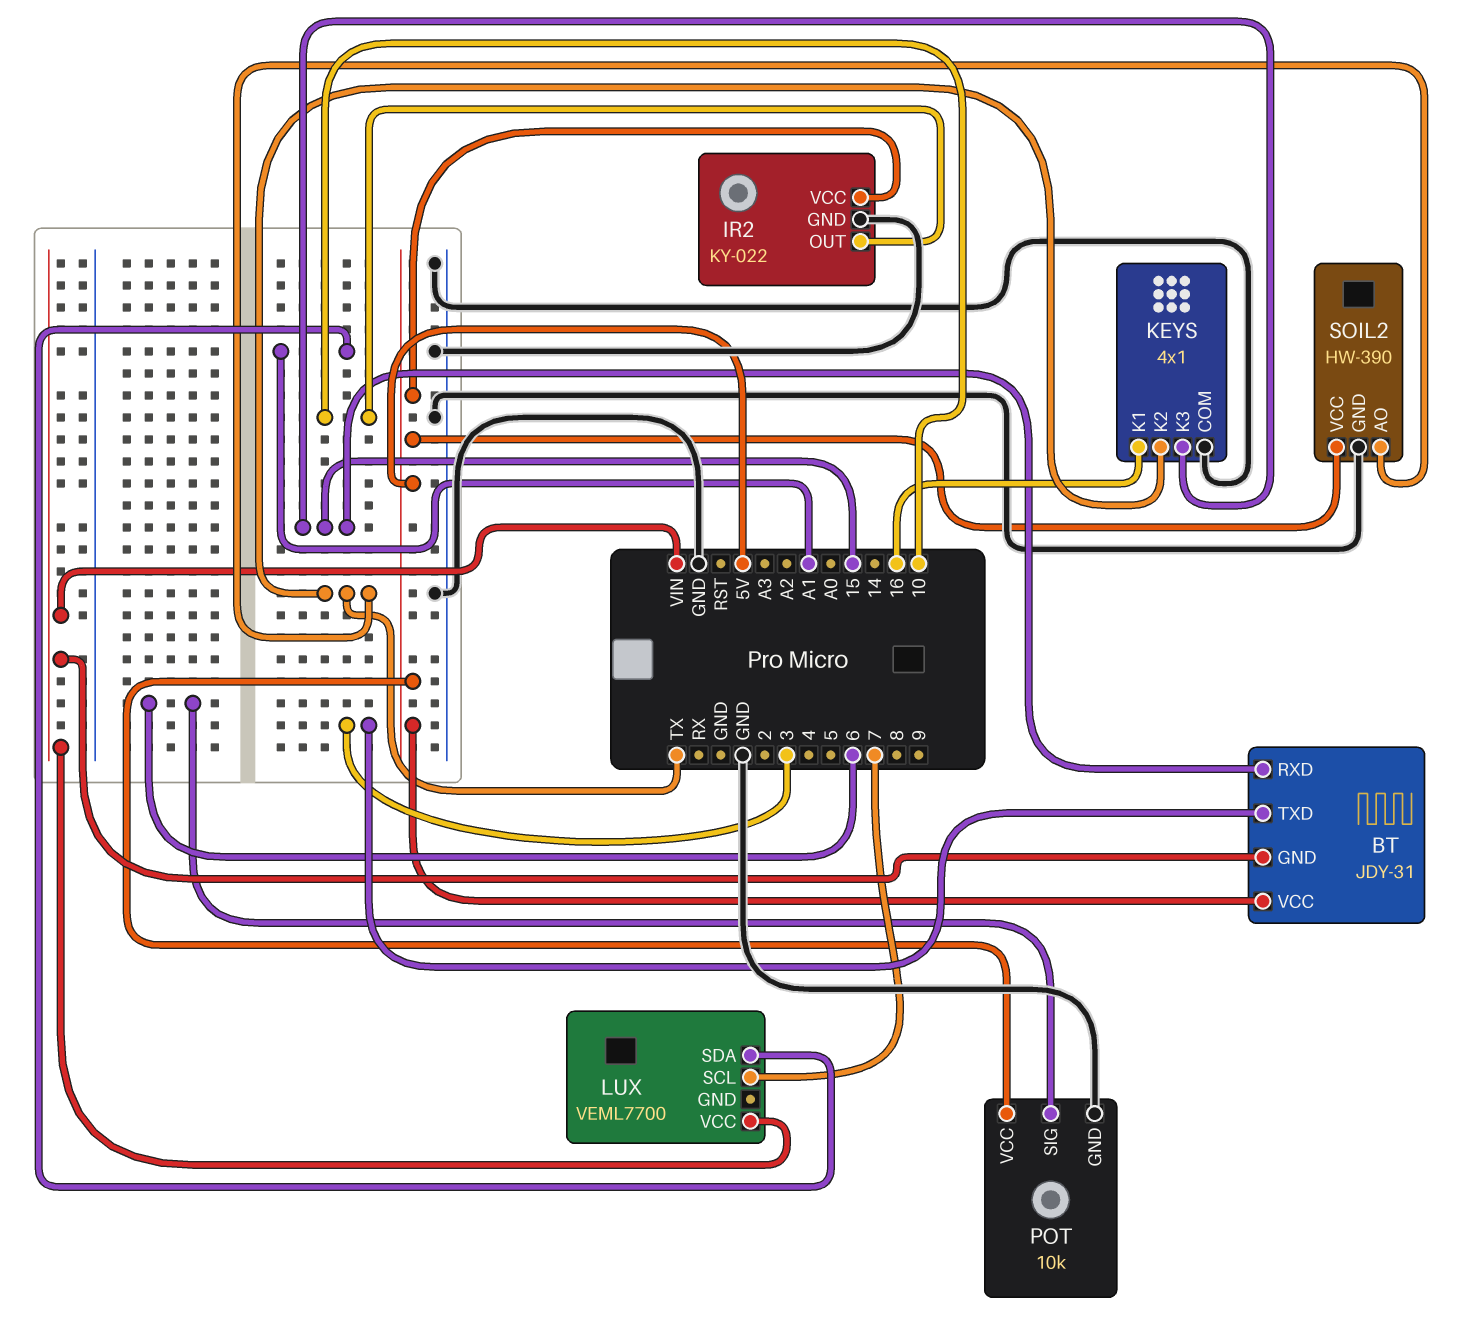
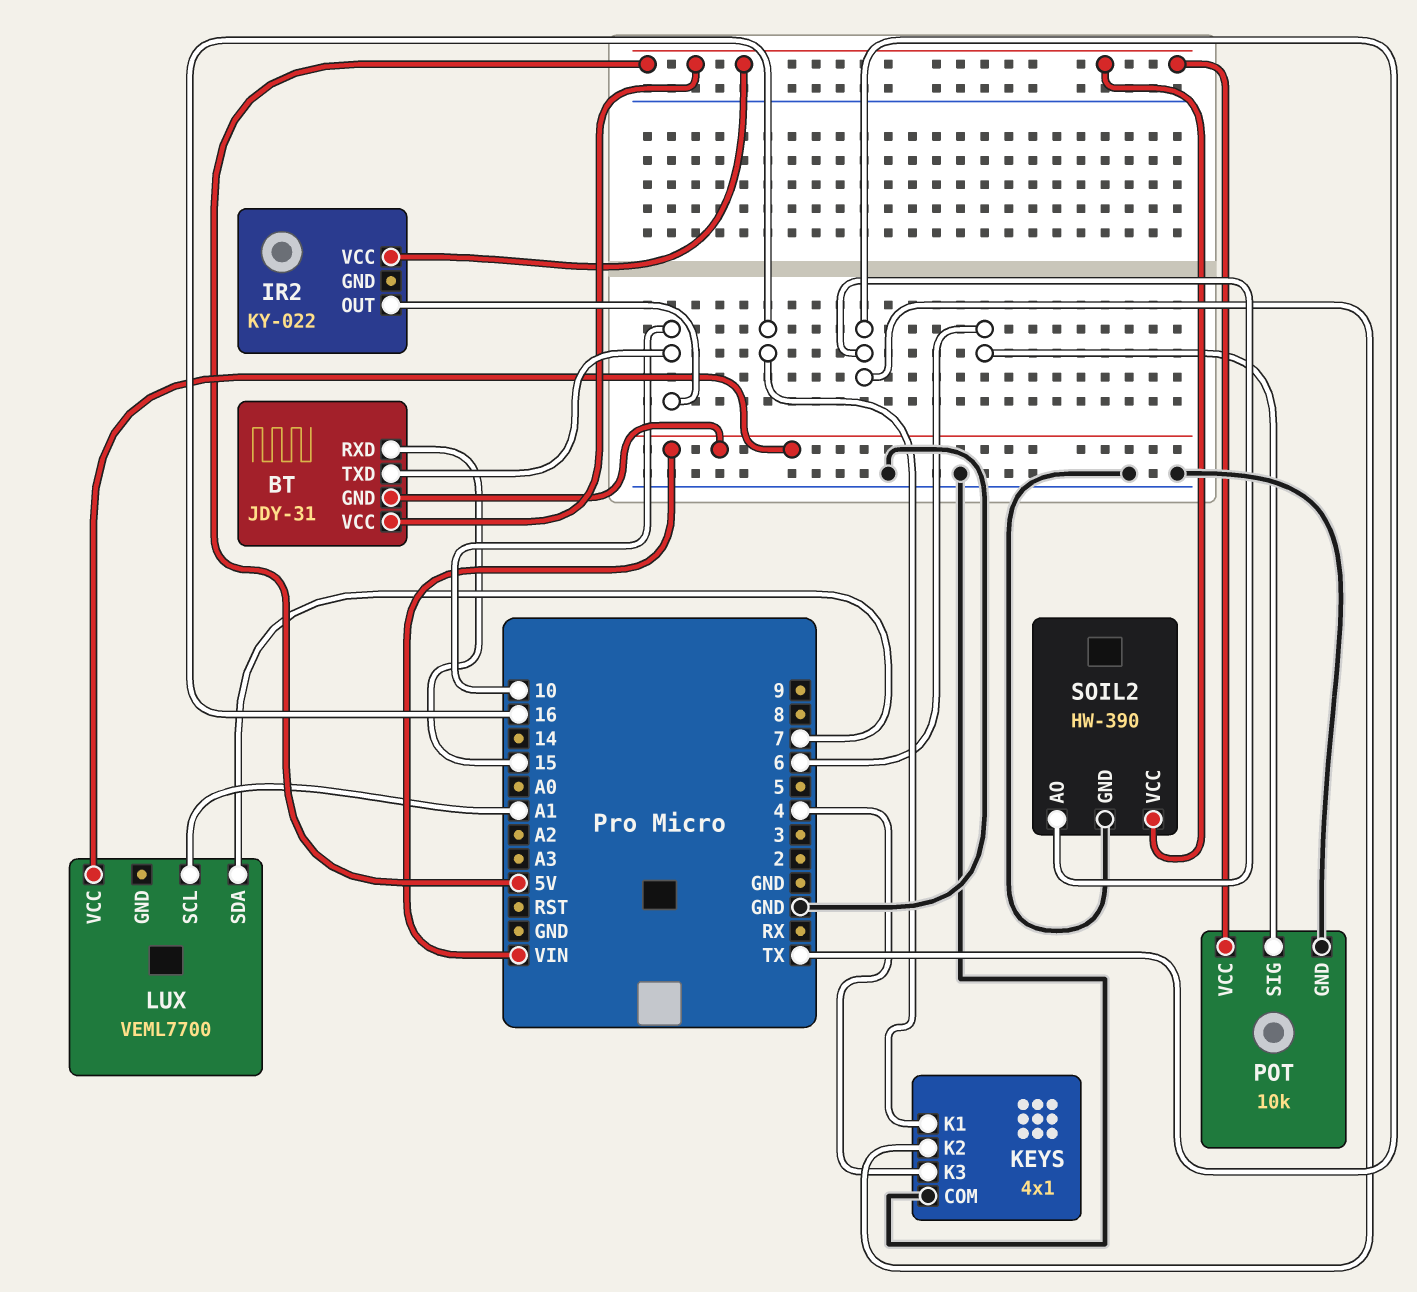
BT pin TXD: 3 -> 10
IR2 pin GND: GND -> none
KEYS pin K3: 15 -> 4
LUX pin SCL: 7 -> A1
LUX pin SDA: A1 -> 7

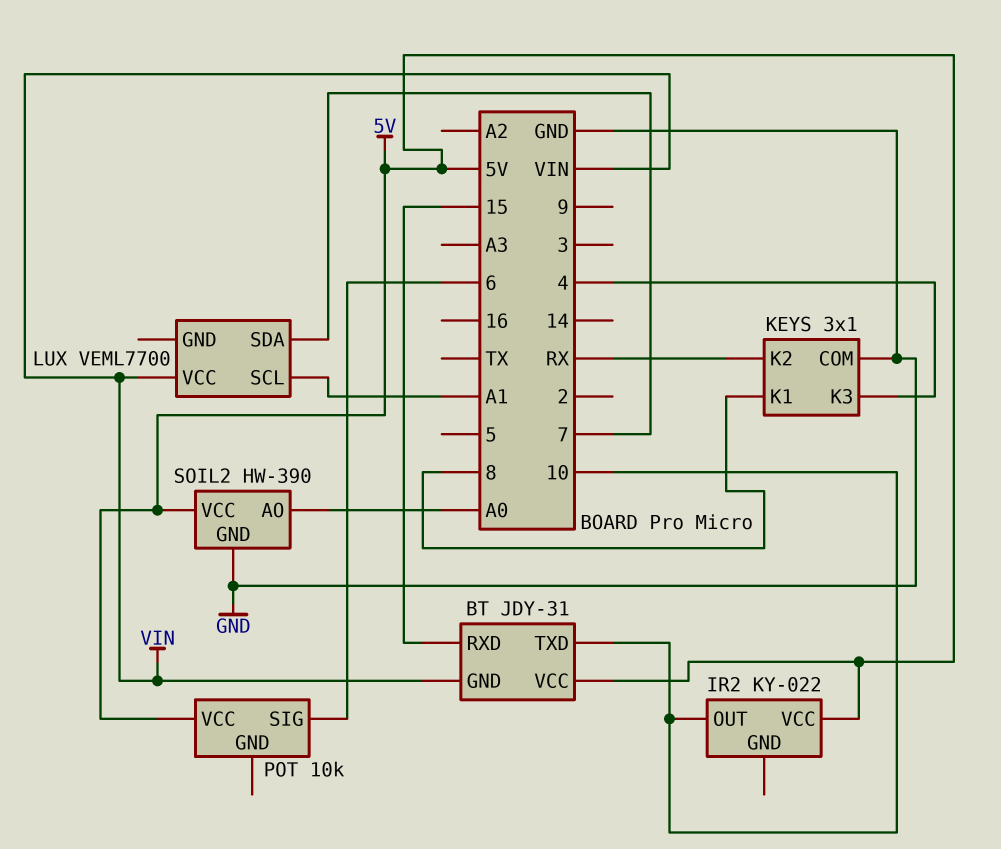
KEYS: 4x1 -> 3x1
KEYS pin K1: 16 -> 8
KEYS pin K2: TX -> RX
POT pin GND: GND -> none
SOIL2 pin AO: TX -> A0

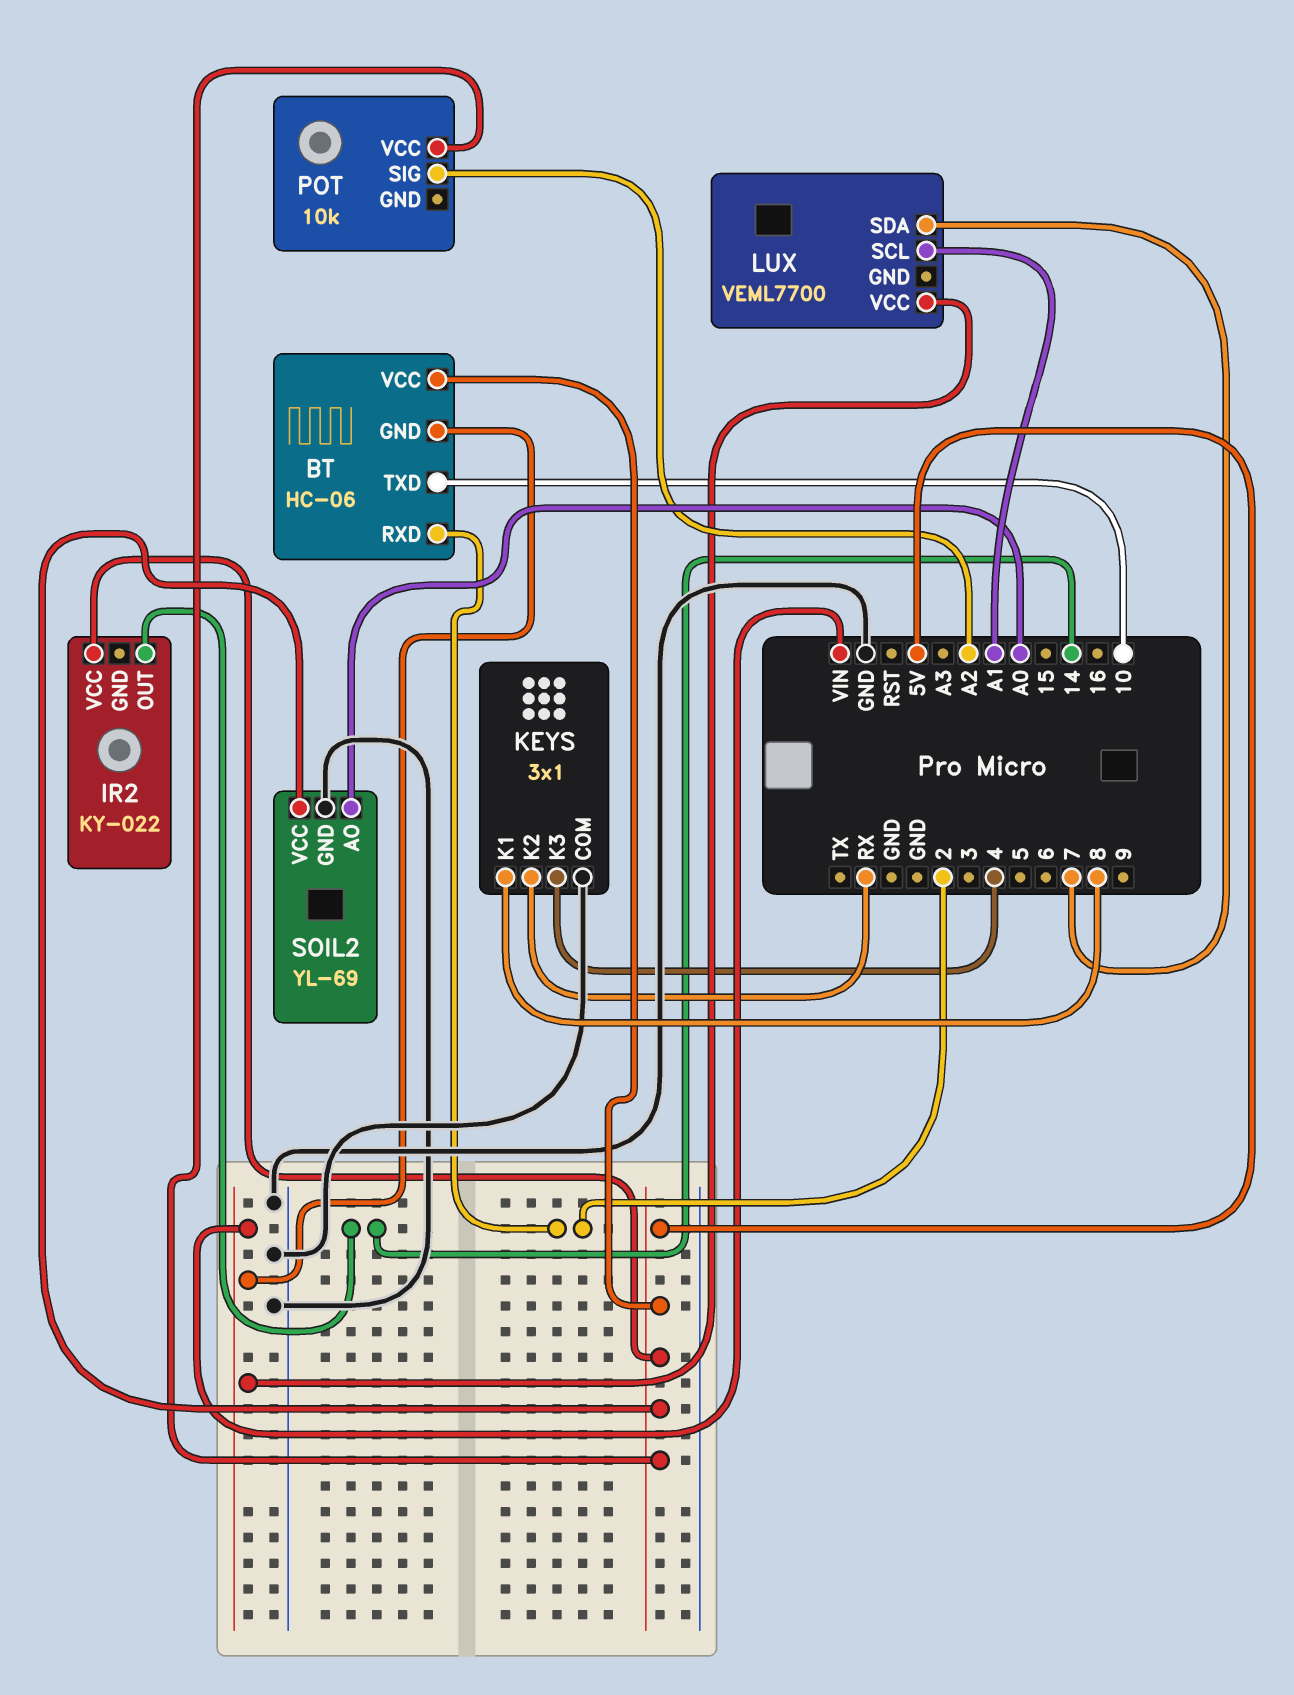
BT: JDY-31 -> HC-06
BT pin RXD: 15 -> 2
IR2 pin OUT: 10 -> 14
POT pin SIG: 6 -> A2
SOIL2: HW-390 -> YL-69

